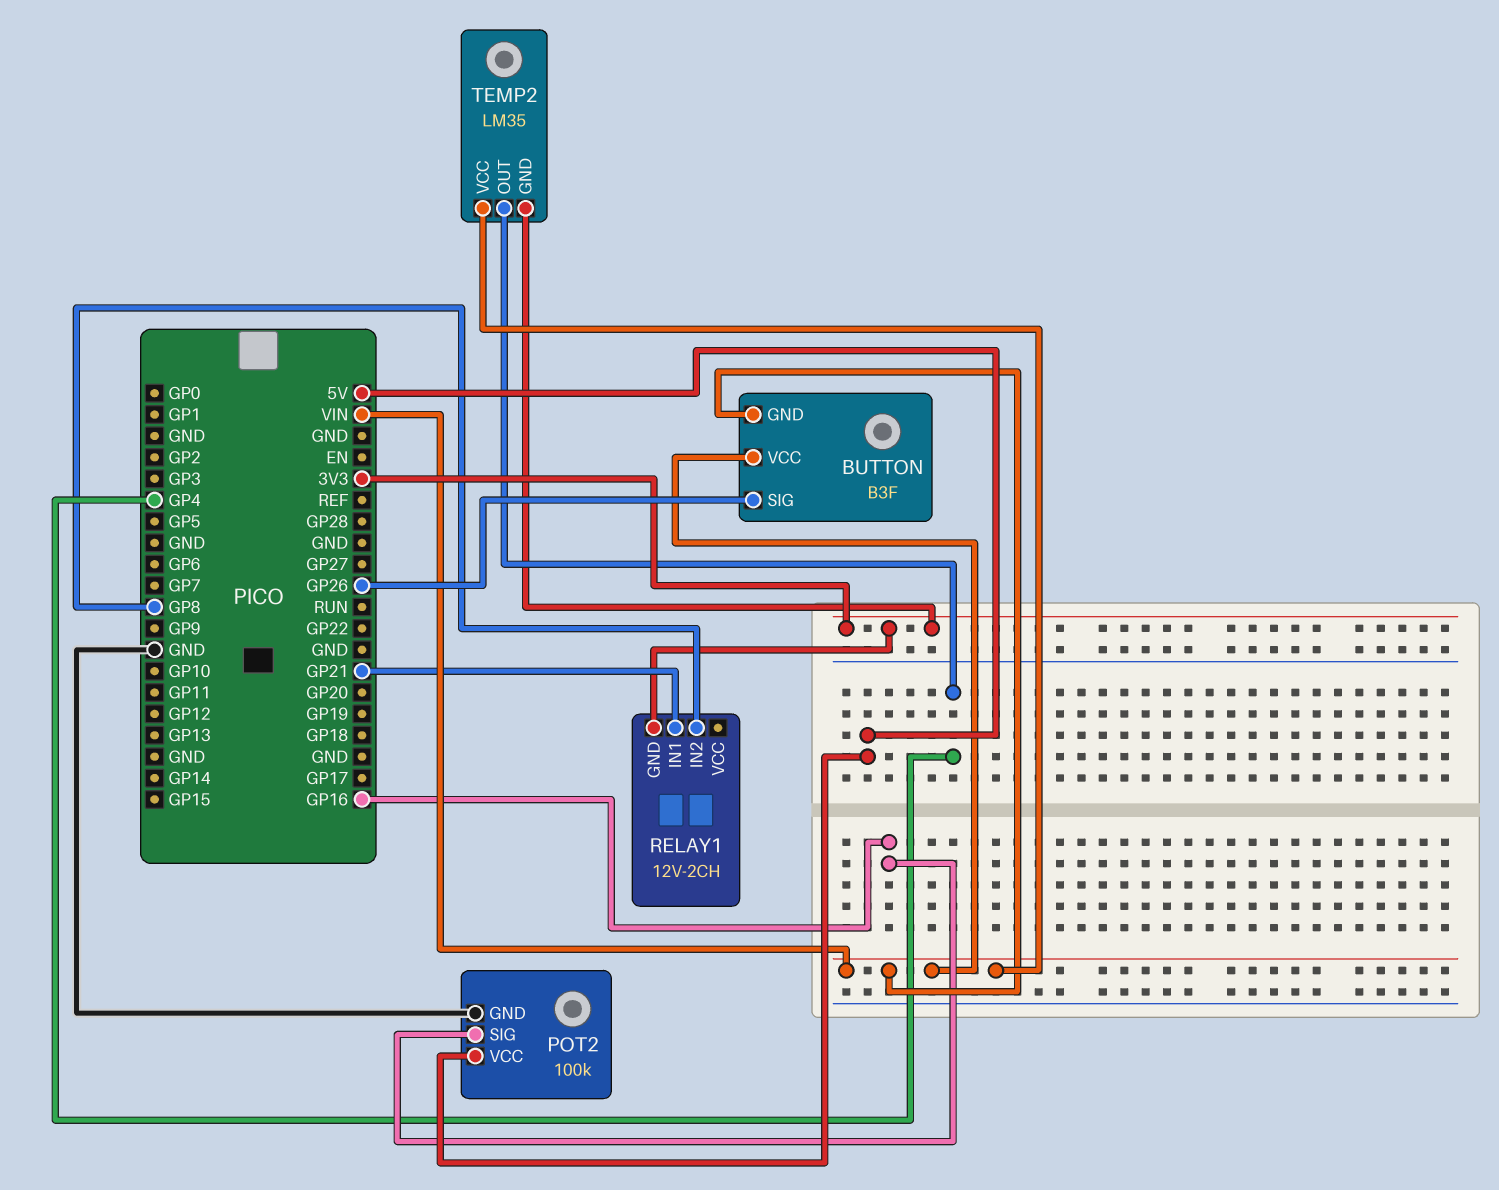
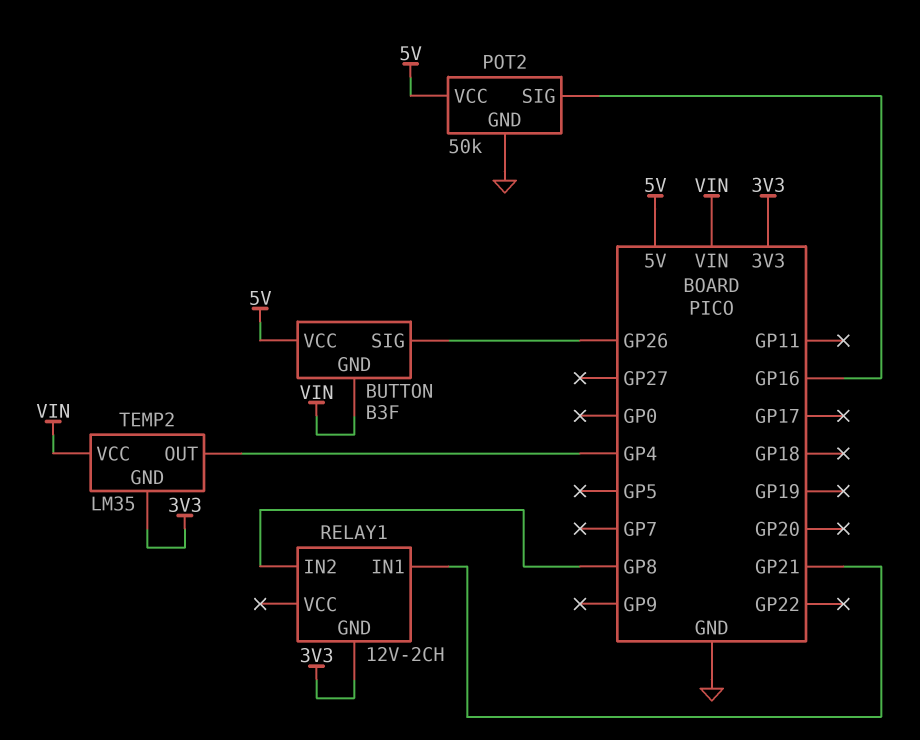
BUTTON pin VCC: VIN -> 5V
POT2: 100k -> 50k

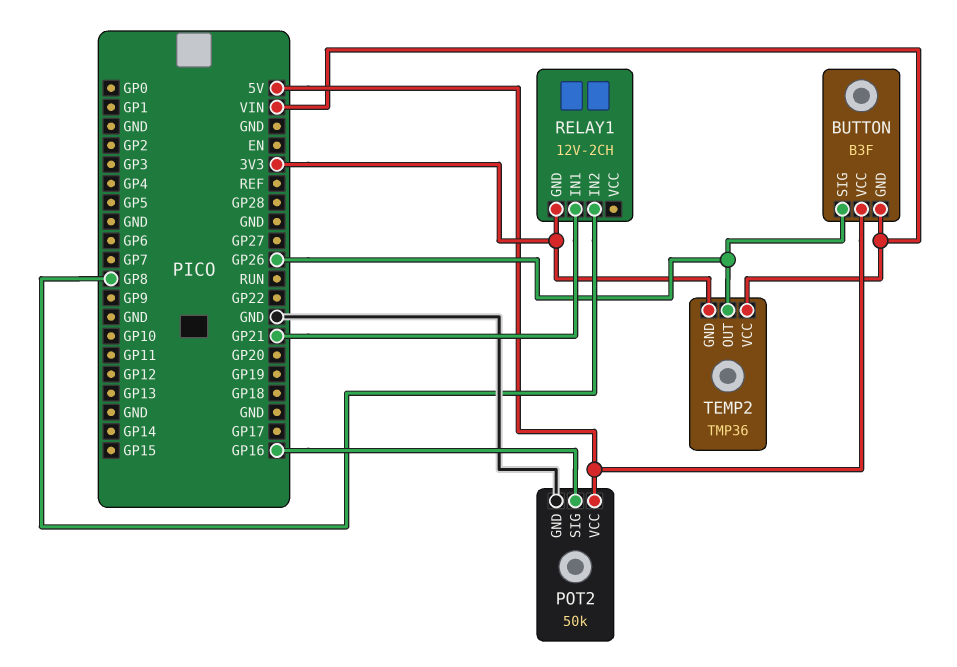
TEMP2: LM35 -> TMP36
TEMP2 pin OUT: GP4 -> GP26

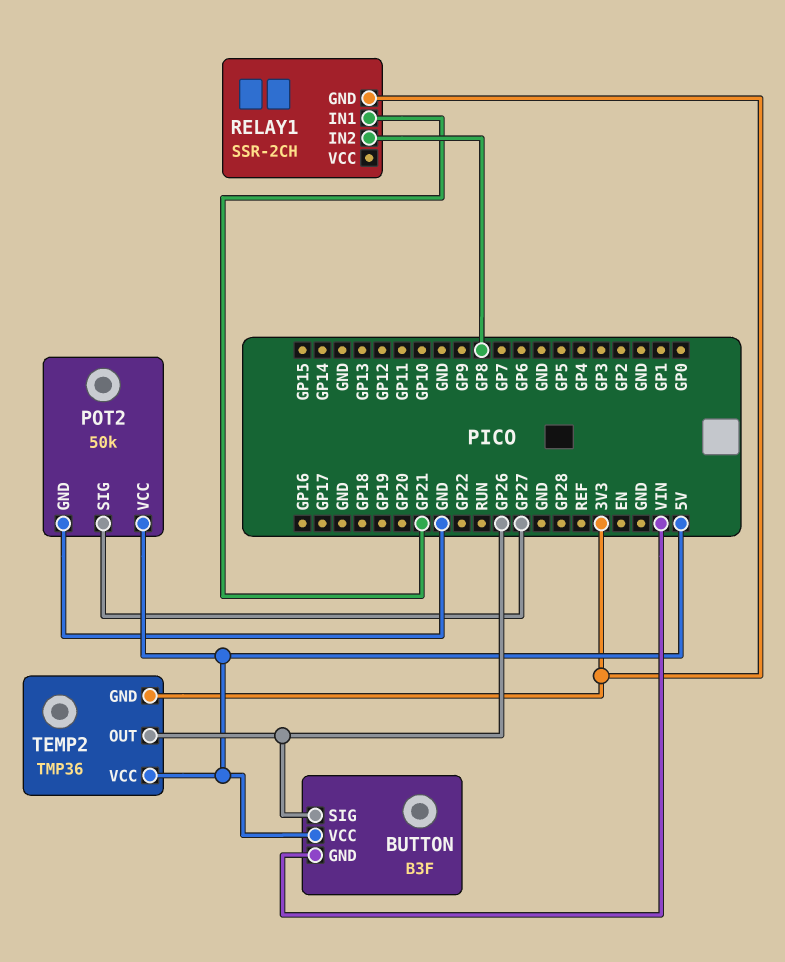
POT2 pin SIG: GP16 -> GP27
RELAY1: 12V-2CH -> SSR-2CH
TEMP2 pin VCC: VIN -> 5V

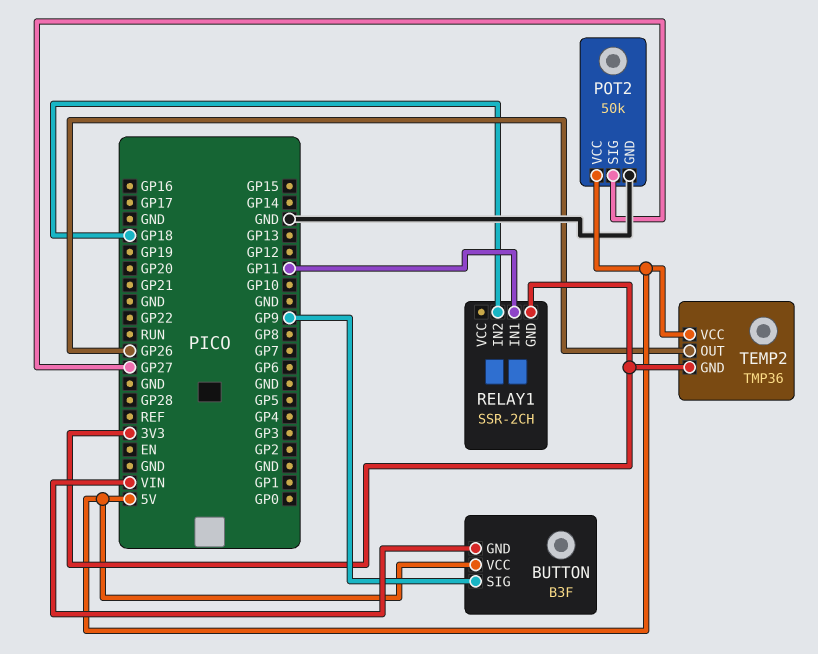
BUTTON pin SIG: GP26 -> GP9
RELAY1 pin IN1: GP21 -> GP11
RELAY1 pin IN2: GP8 -> GP18

